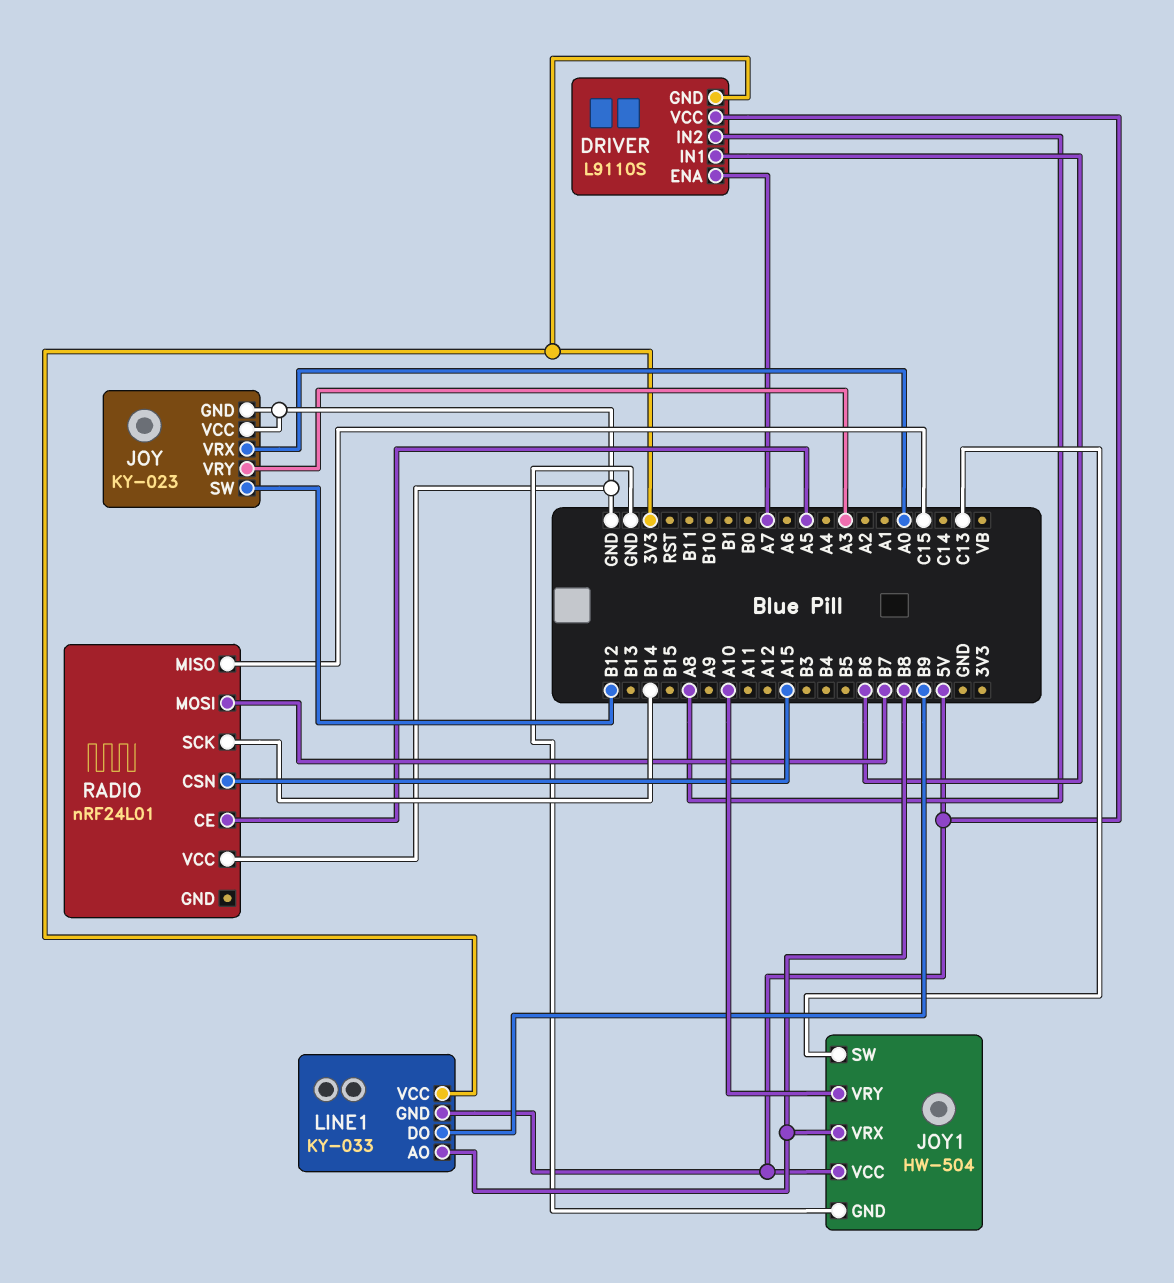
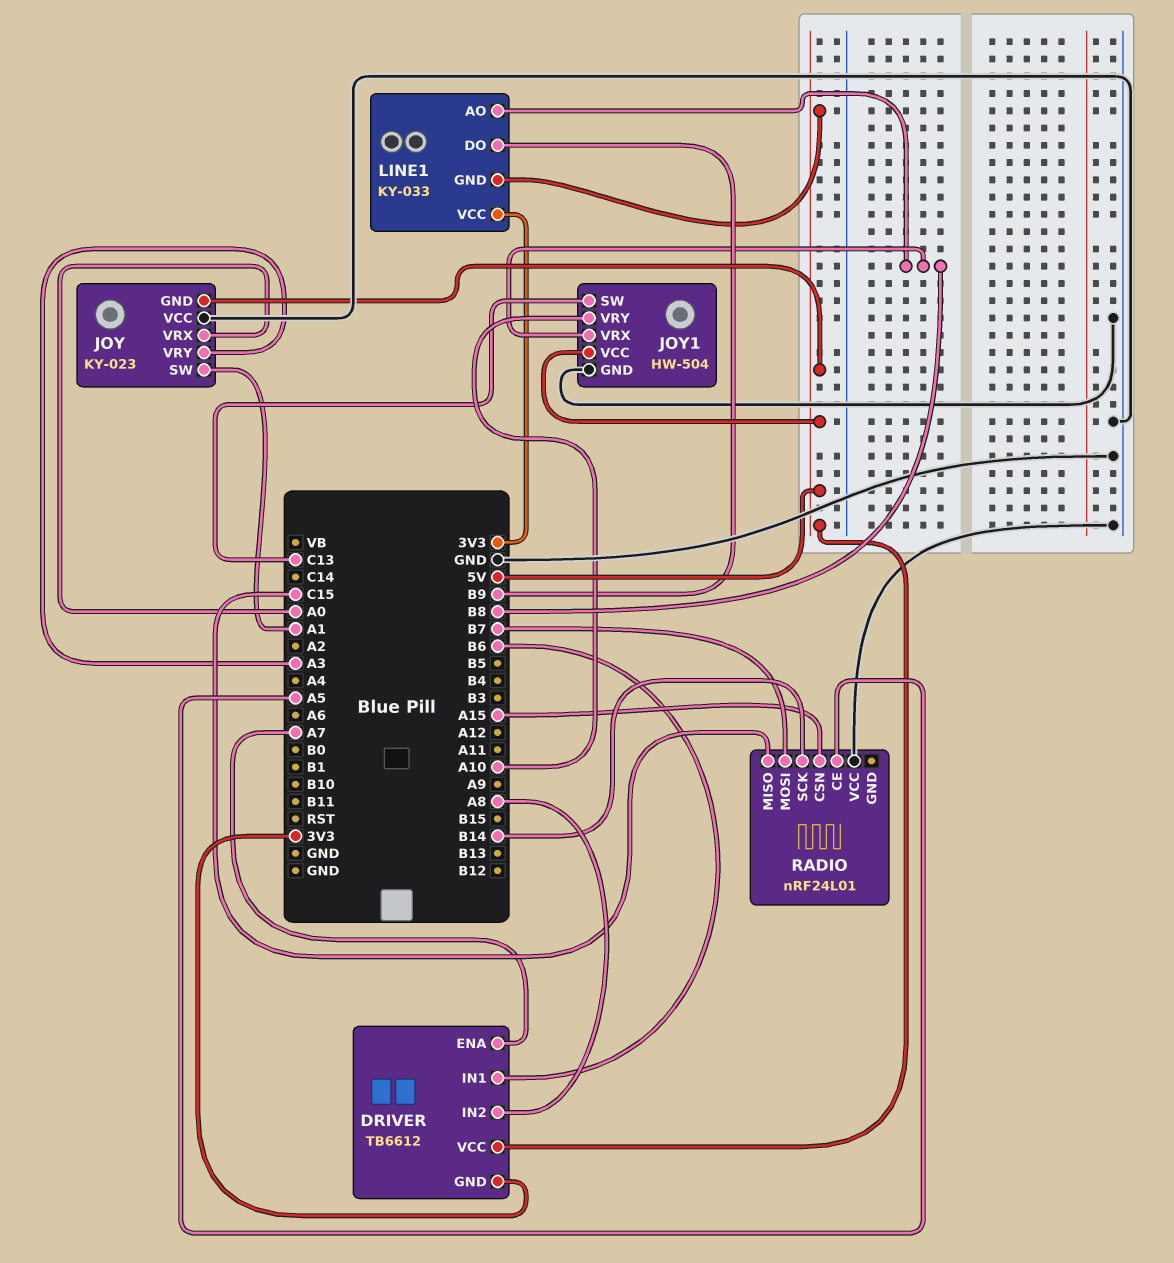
DRIVER: L9110S -> TB6612
JOY pin GND: GND -> 5V
JOY pin SW: B12 -> A1

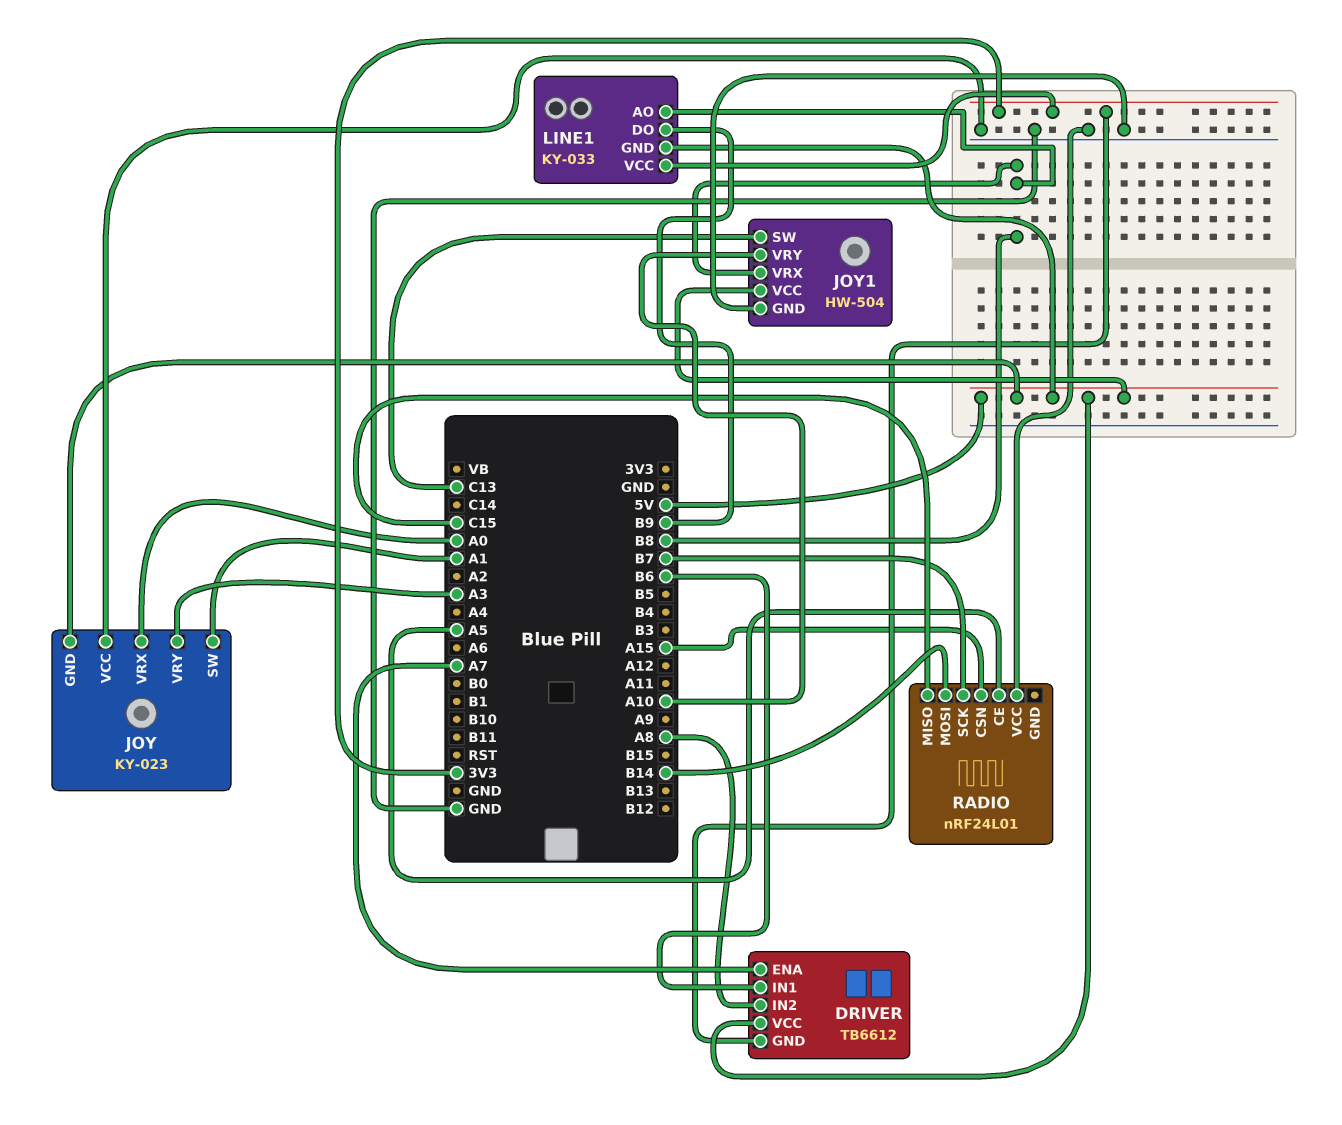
RADIO pin MOSI: B7 -> B14
RADIO pin SCK: B14 -> B7

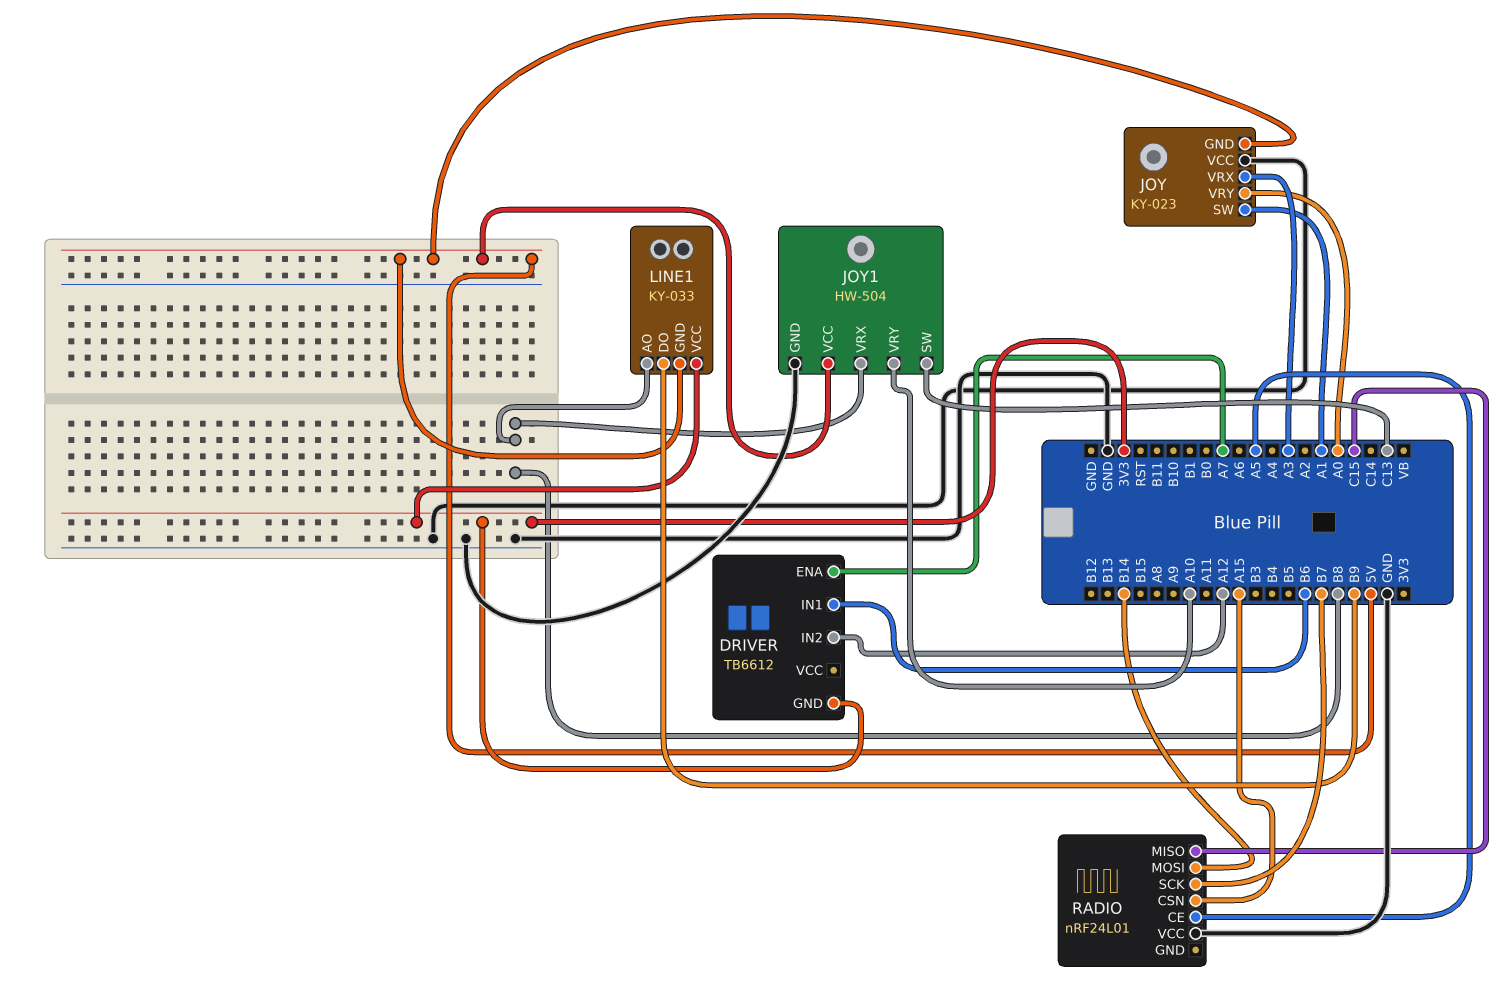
DRIVER pin IN2: A8 -> A12
DRIVER pin VCC: 5V -> none
JOY pin VRX: A0 -> A3
JOY pin VRY: A3 -> A0

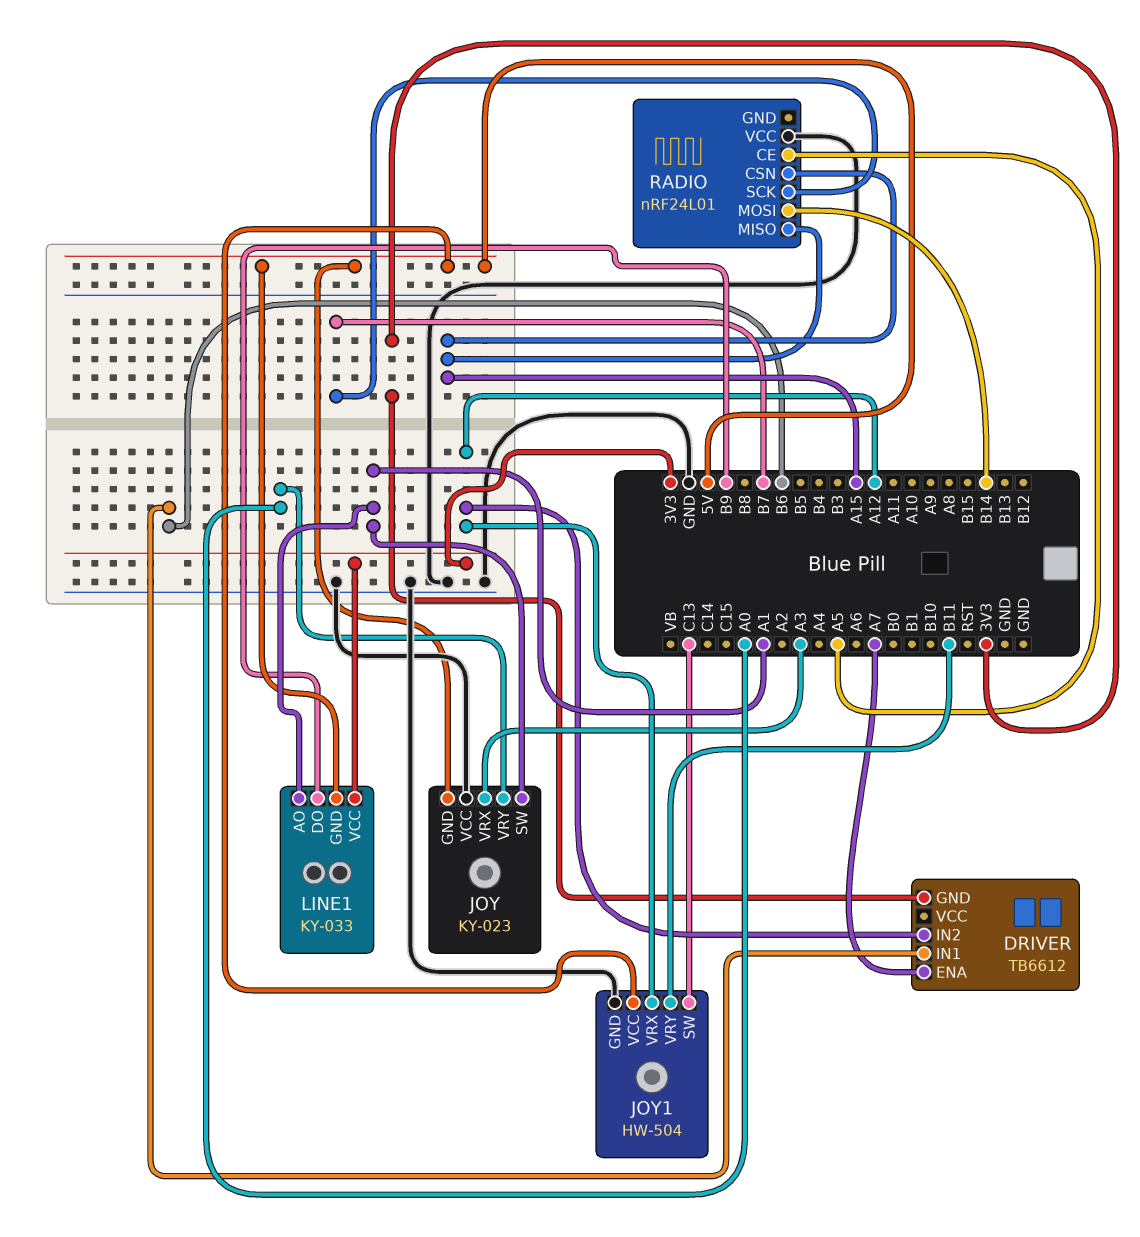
JOY1 pin VRX: B8 -> A12
JOY1 pin VRY: A10 -> B11
LINE1 pin AO: B8 -> A1
RADIO pin MISO: C15 -> A15

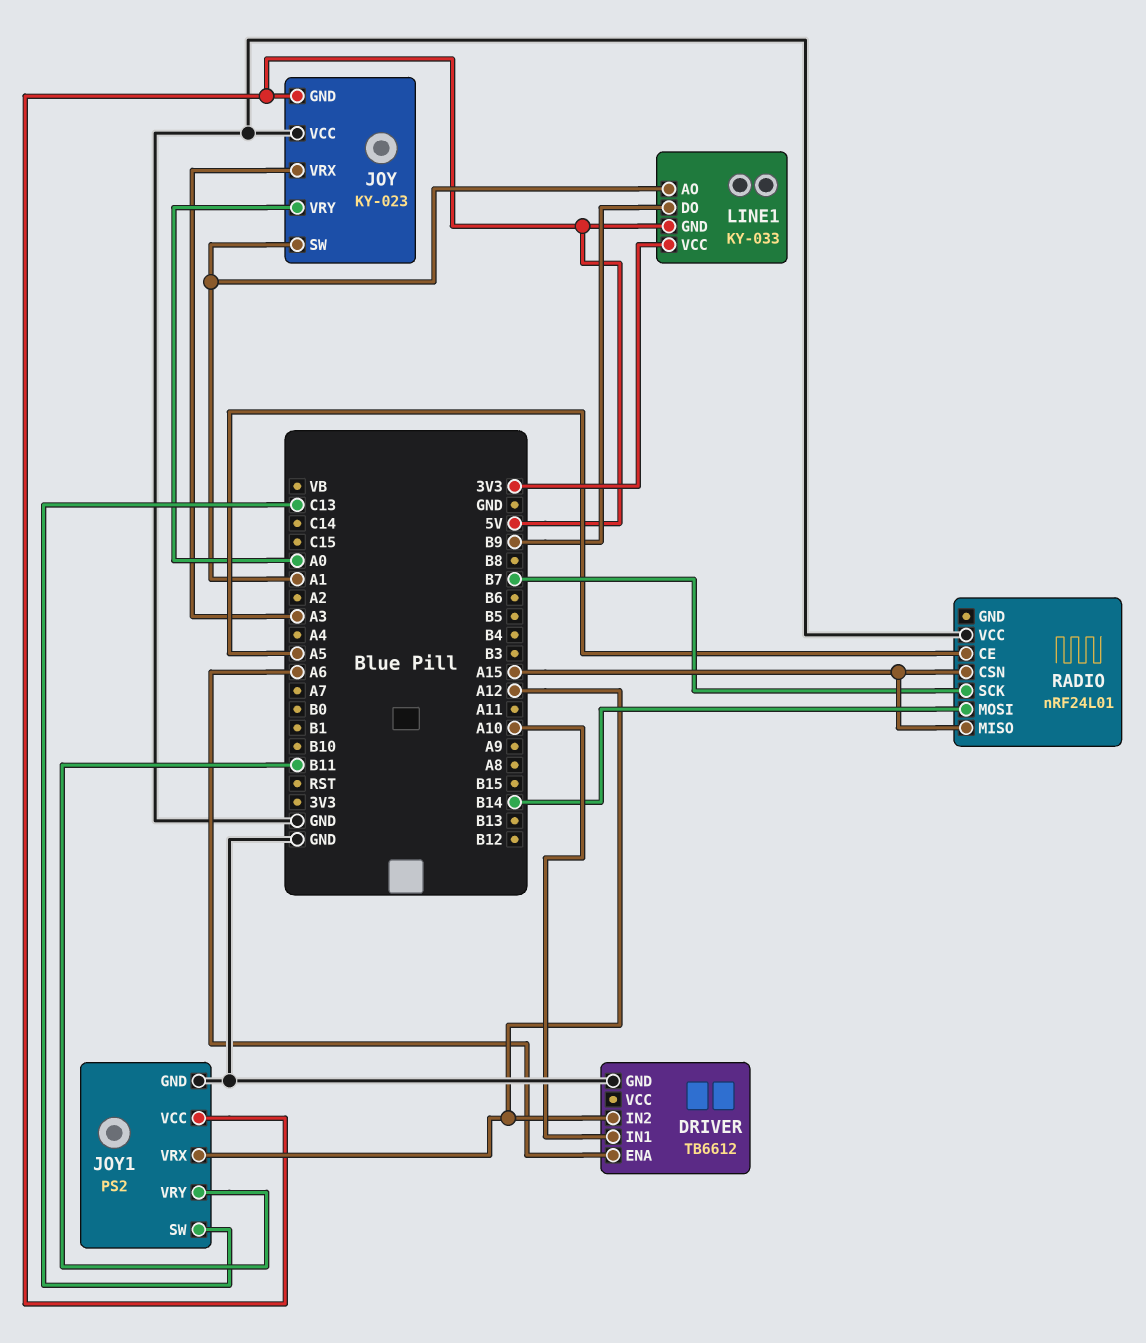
DRIVER pin ENA: A7 -> A6
DRIVER pin GND: 3V3 -> GND
DRIVER pin IN1: B6 -> A10
JOY1: HW-504 -> PS2

